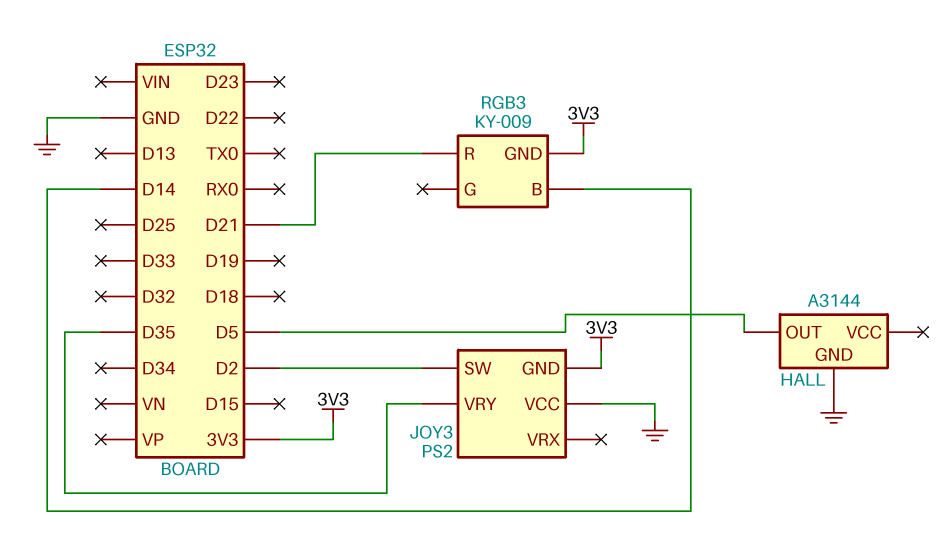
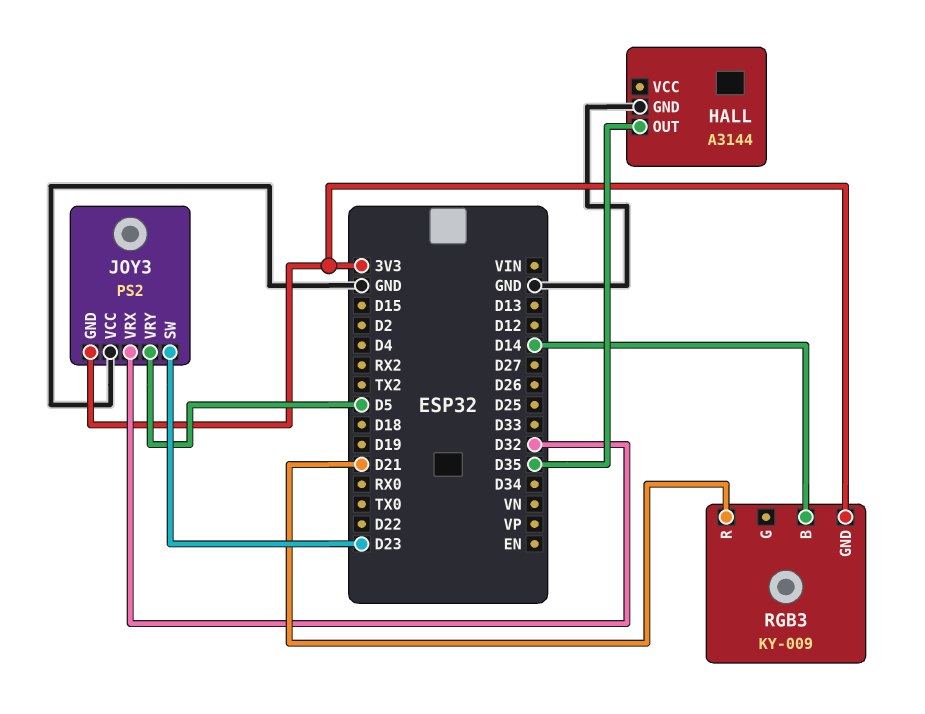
HALL pin OUT: D5 -> D35
JOY3 pin SW: D2 -> D23
JOY3 pin VRX: none -> D32
JOY3 pin VRY: D35 -> D5

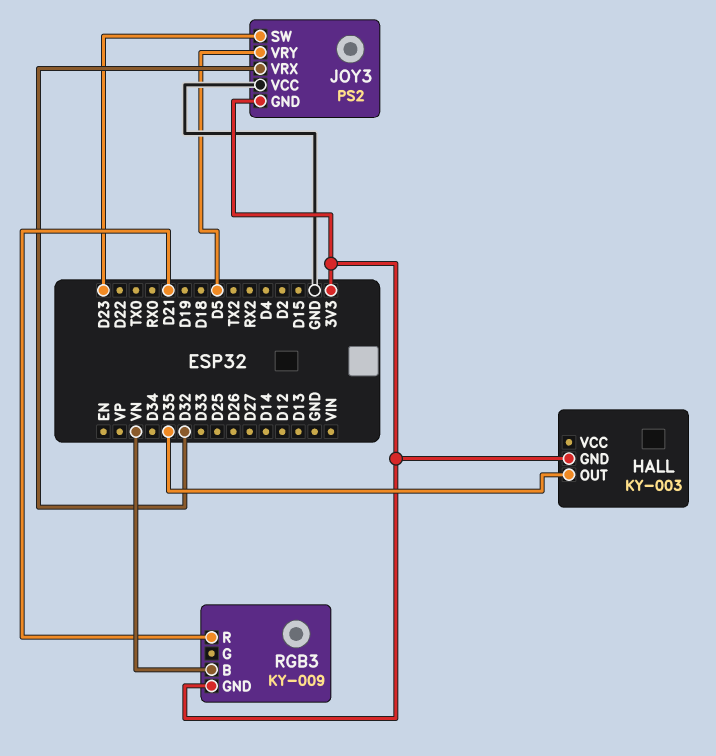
HALL: A3144 -> KY-003
HALL pin GND: GND -> 3V3
RGB3 pin B: D14 -> VN

